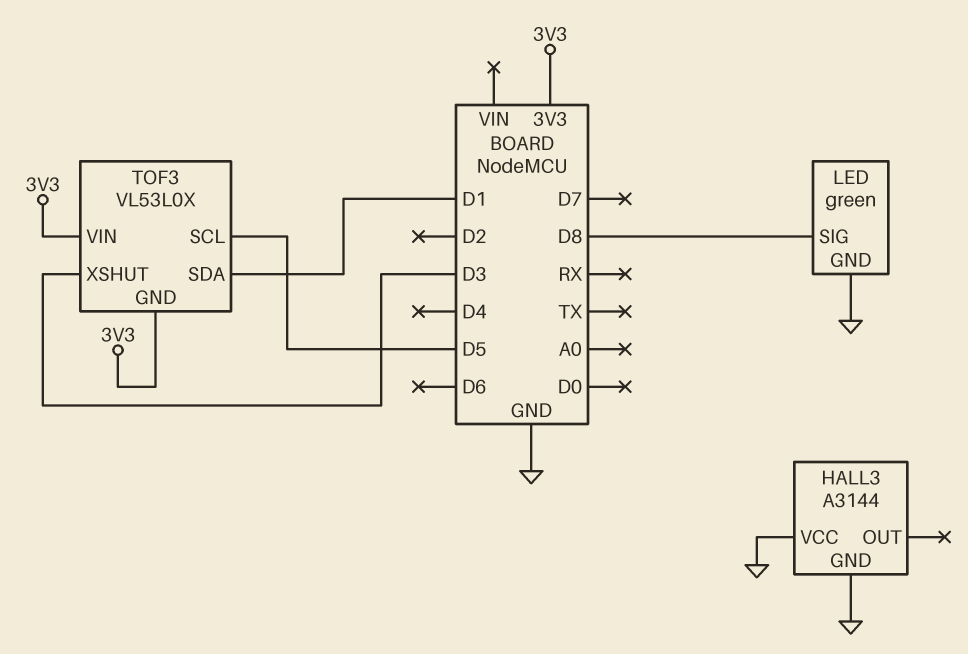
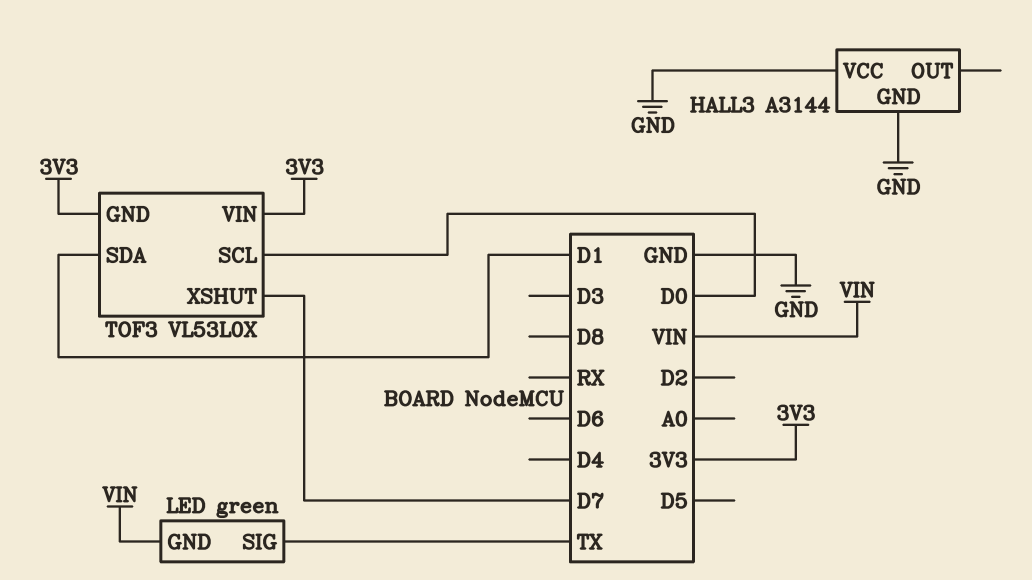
LED pin GND: GND -> VIN
LED pin SIG: D8 -> TX
TOF3 pin SCL: D5 -> D0
TOF3 pin XSHUT: D3 -> D7

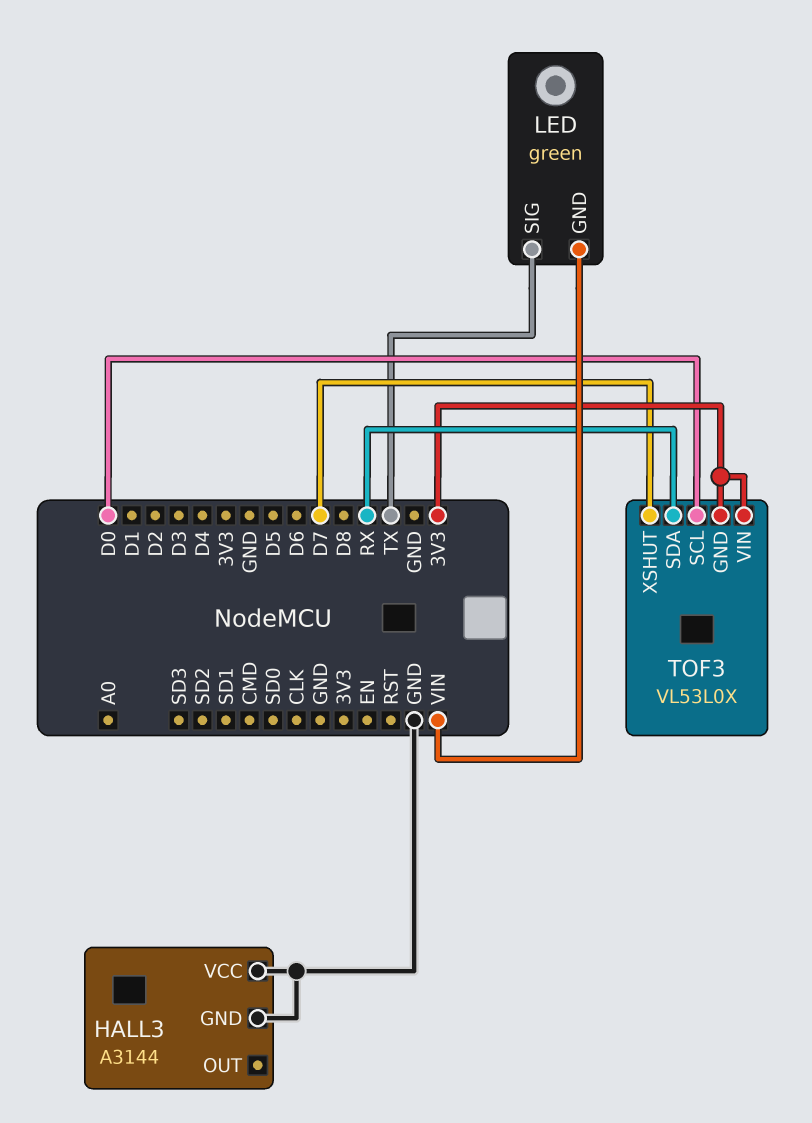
TOF3 pin SDA: D1 -> RX

